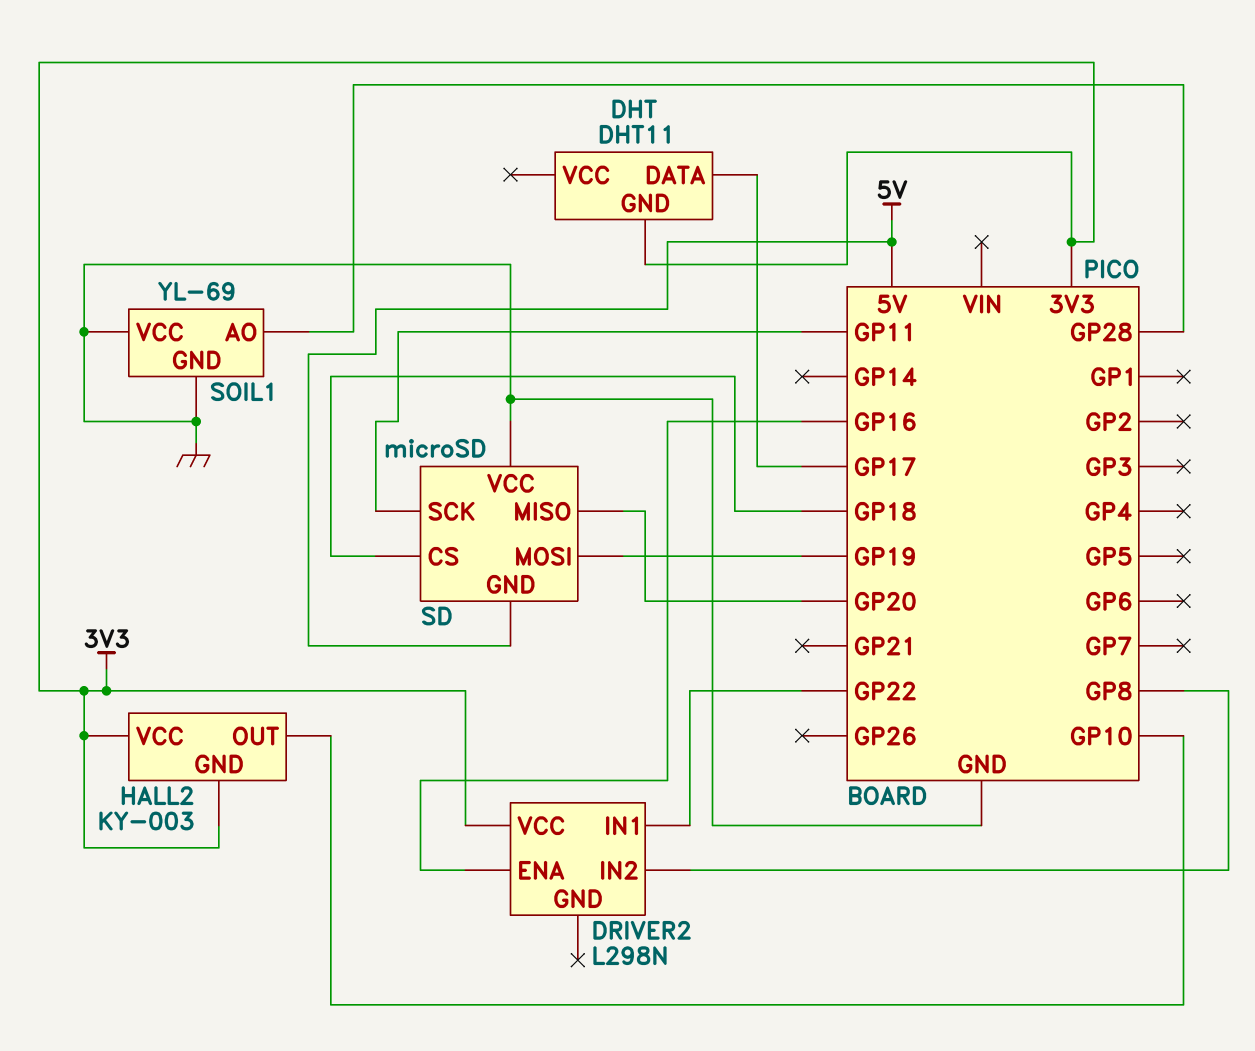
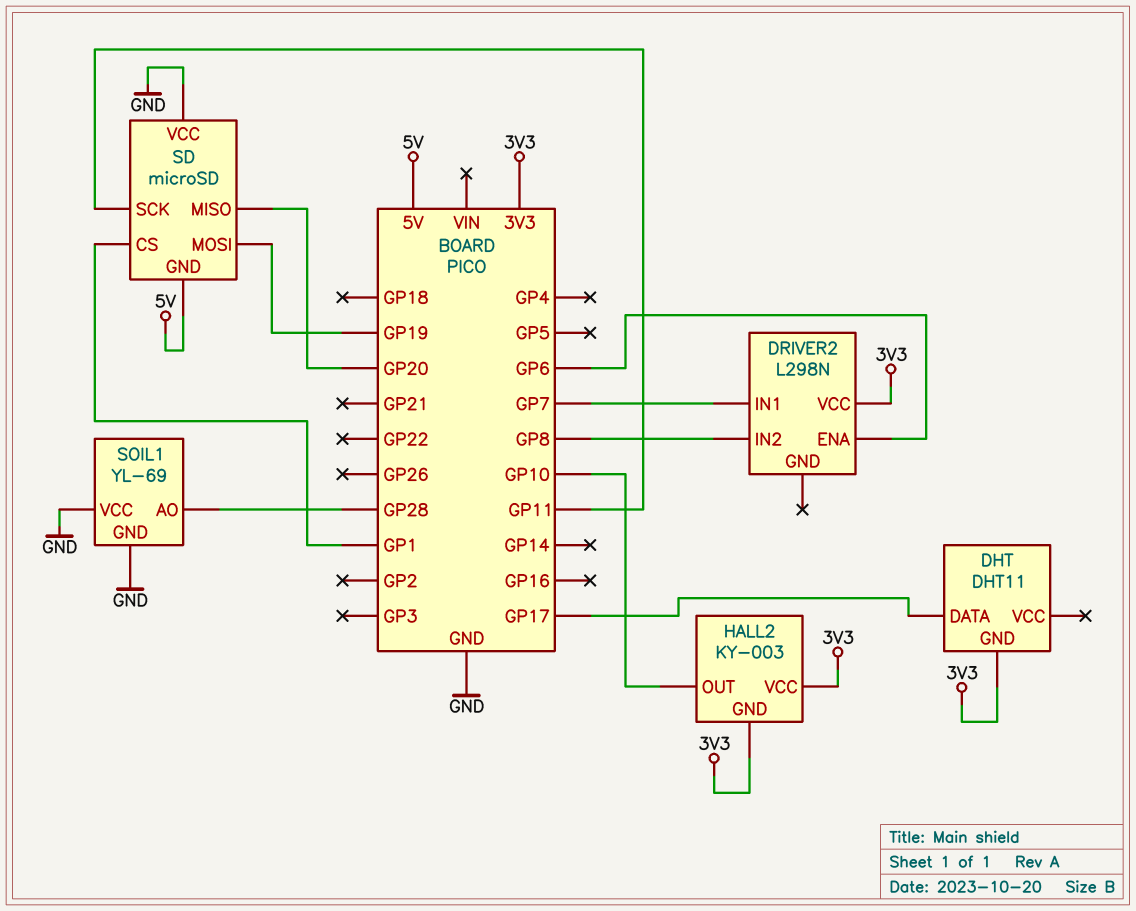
DRIVER2 pin ENA: GP16 -> GP6
DRIVER2 pin IN1: GP22 -> GP7
SD pin CS: GP18 -> GP1

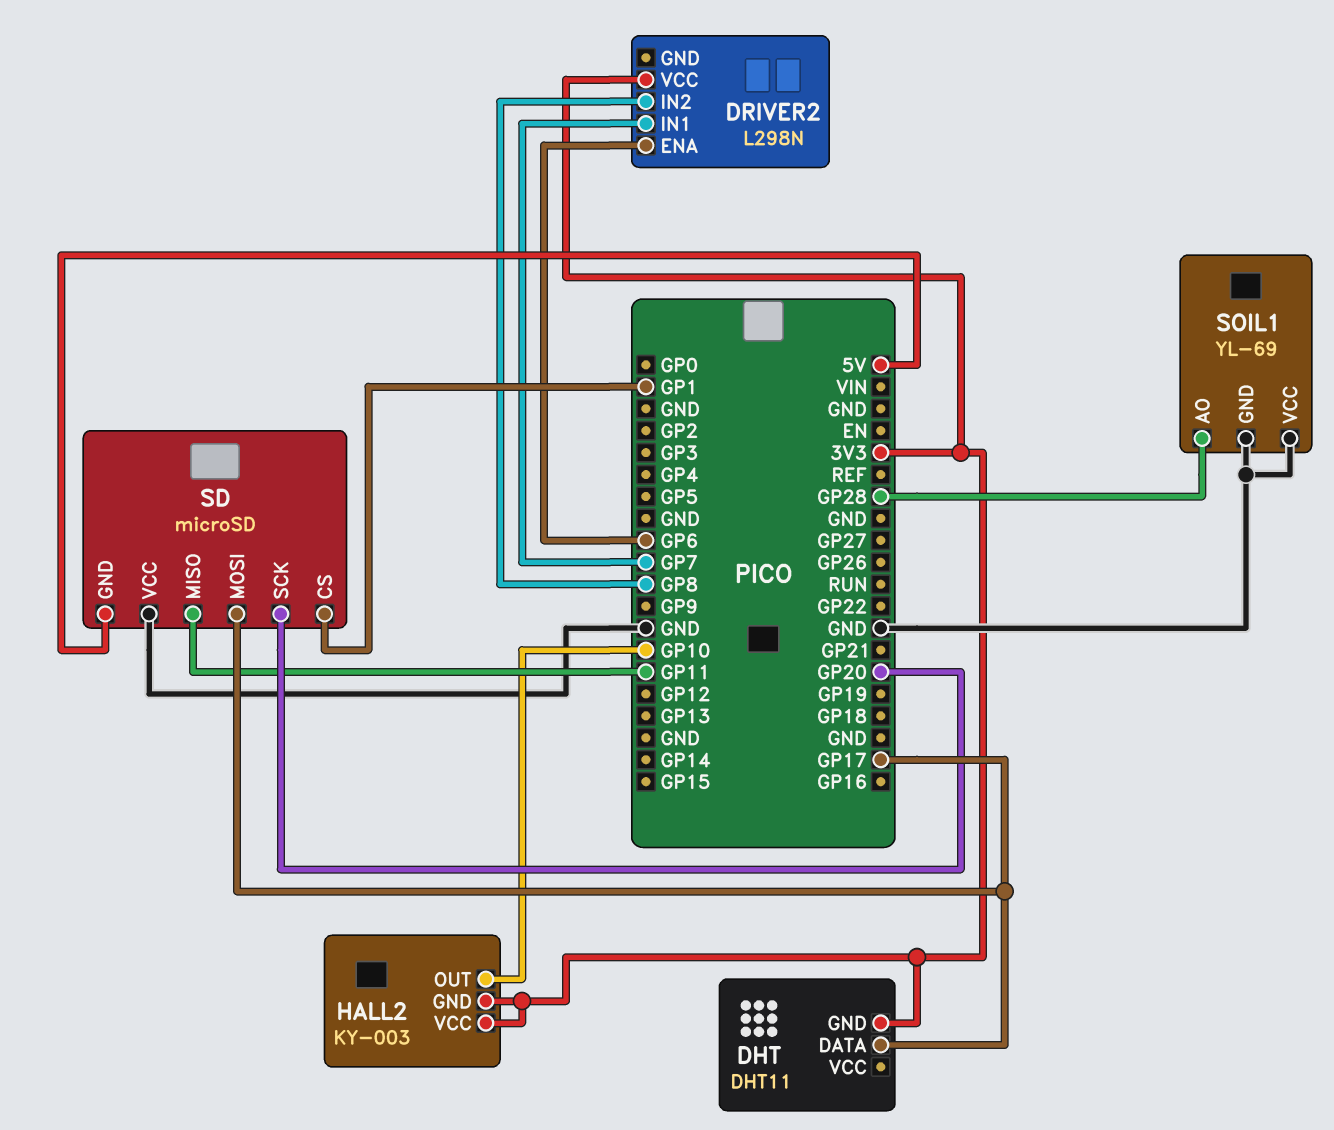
SD pin MISO: GP20 -> GP11
SD pin MOSI: GP19 -> GP17
SD pin SCK: GP11 -> GP20

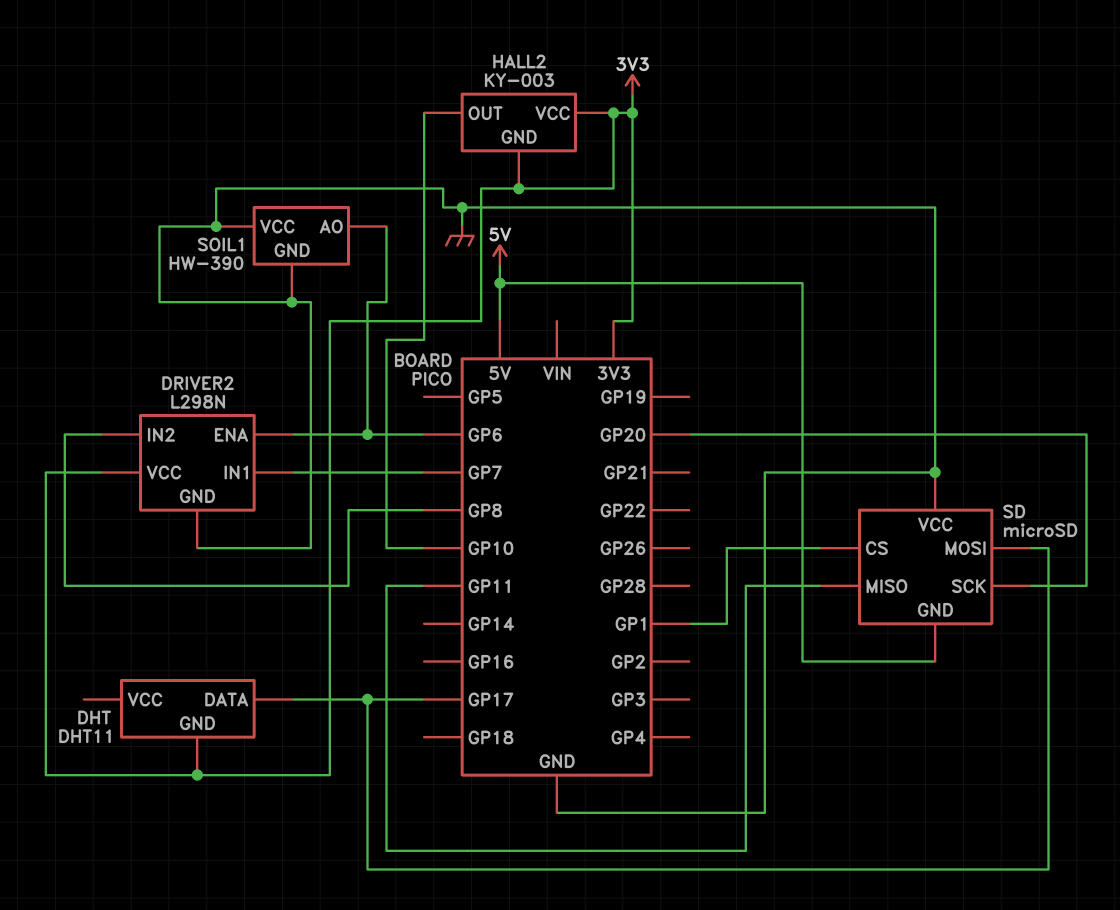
DRIVER2 pin GND: none -> GND
SOIL1: YL-69 -> HW-390
SOIL1 pin AO: GP28 -> GP6

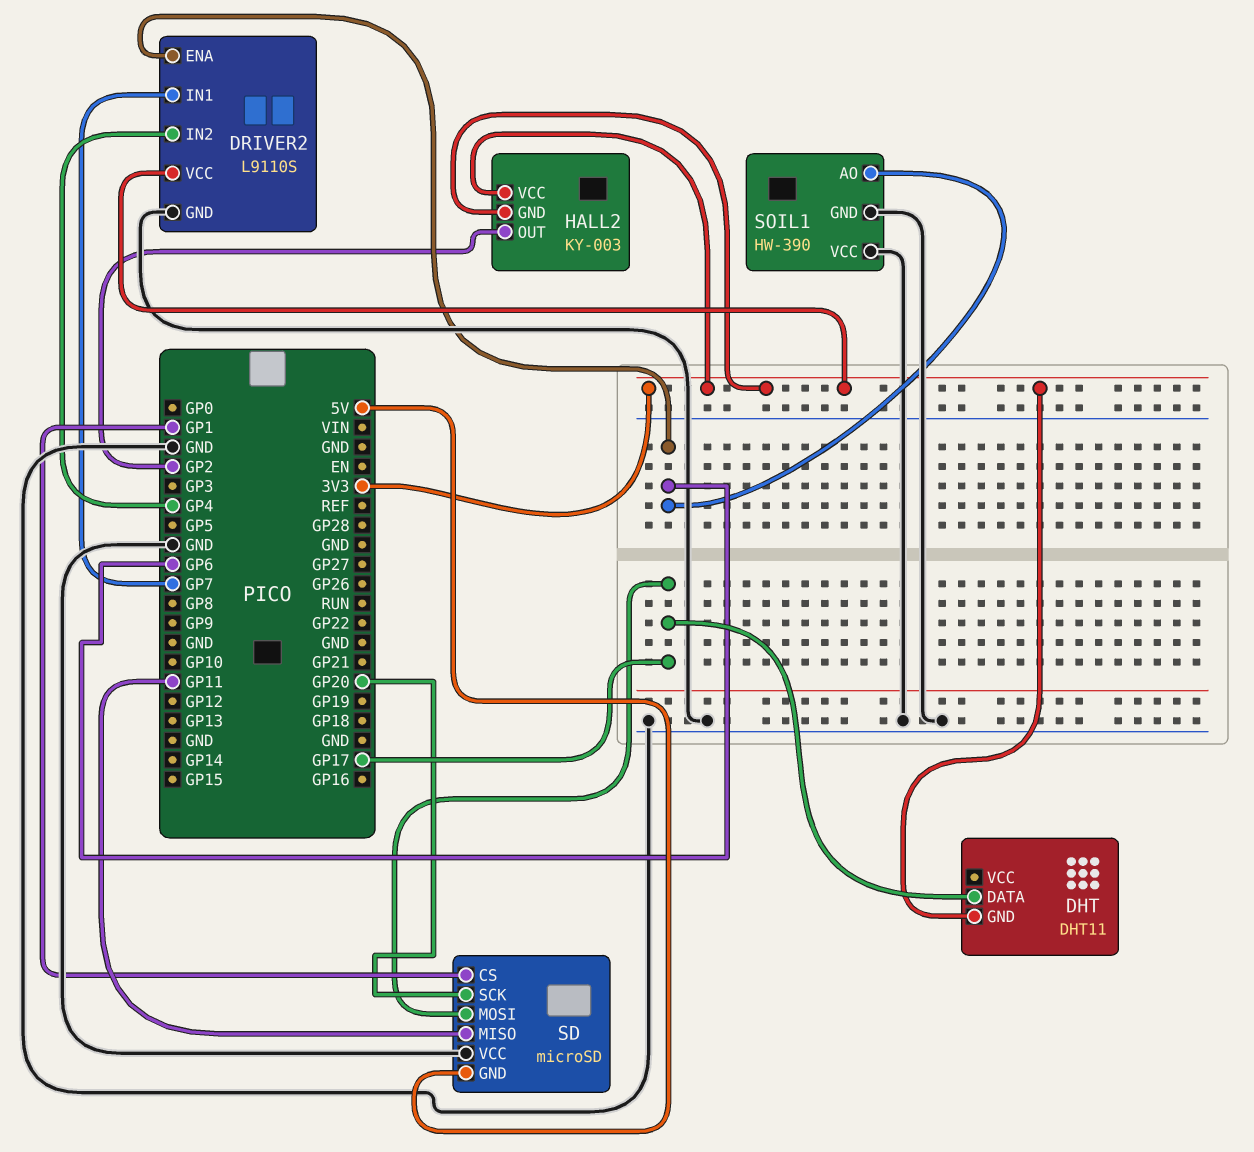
DRIVER2: L298N -> L9110S
DRIVER2 pin IN2: GP8 -> GP4
HALL2 pin OUT: GP10 -> GP2

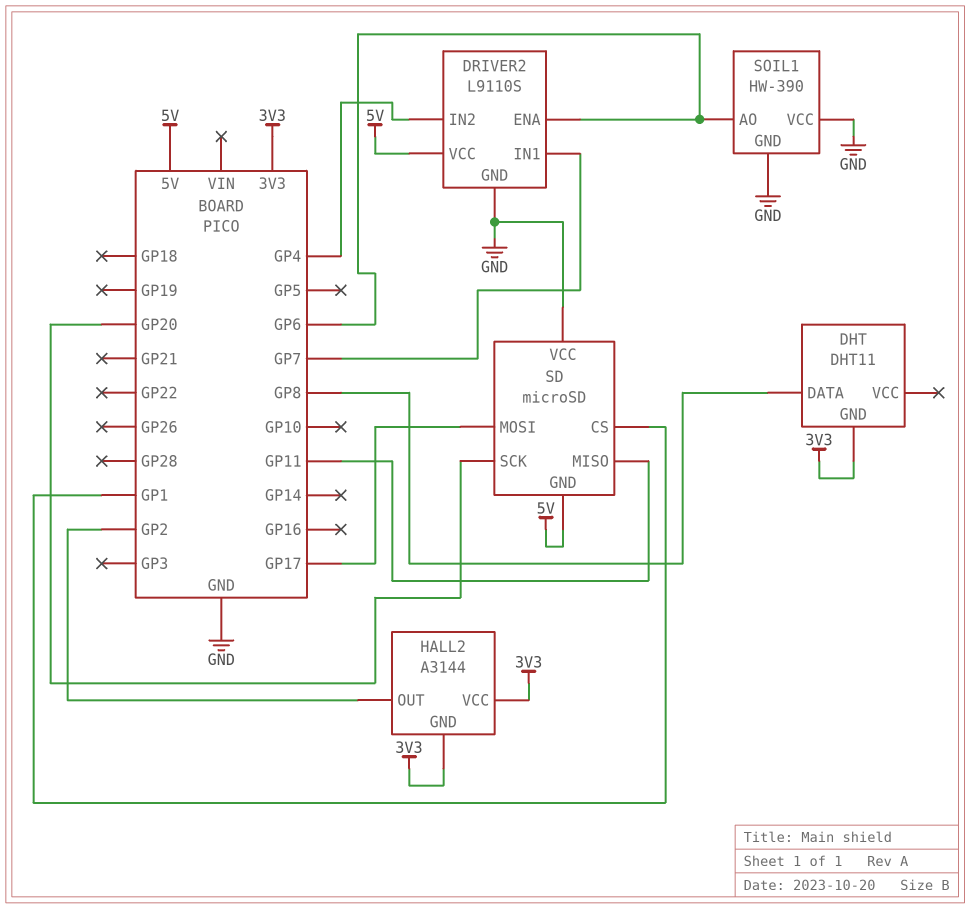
DHT pin DATA: GP17 -> GP8
DRIVER2 pin VCC: 3V3 -> 5V
HALL2: KY-003 -> A3144

